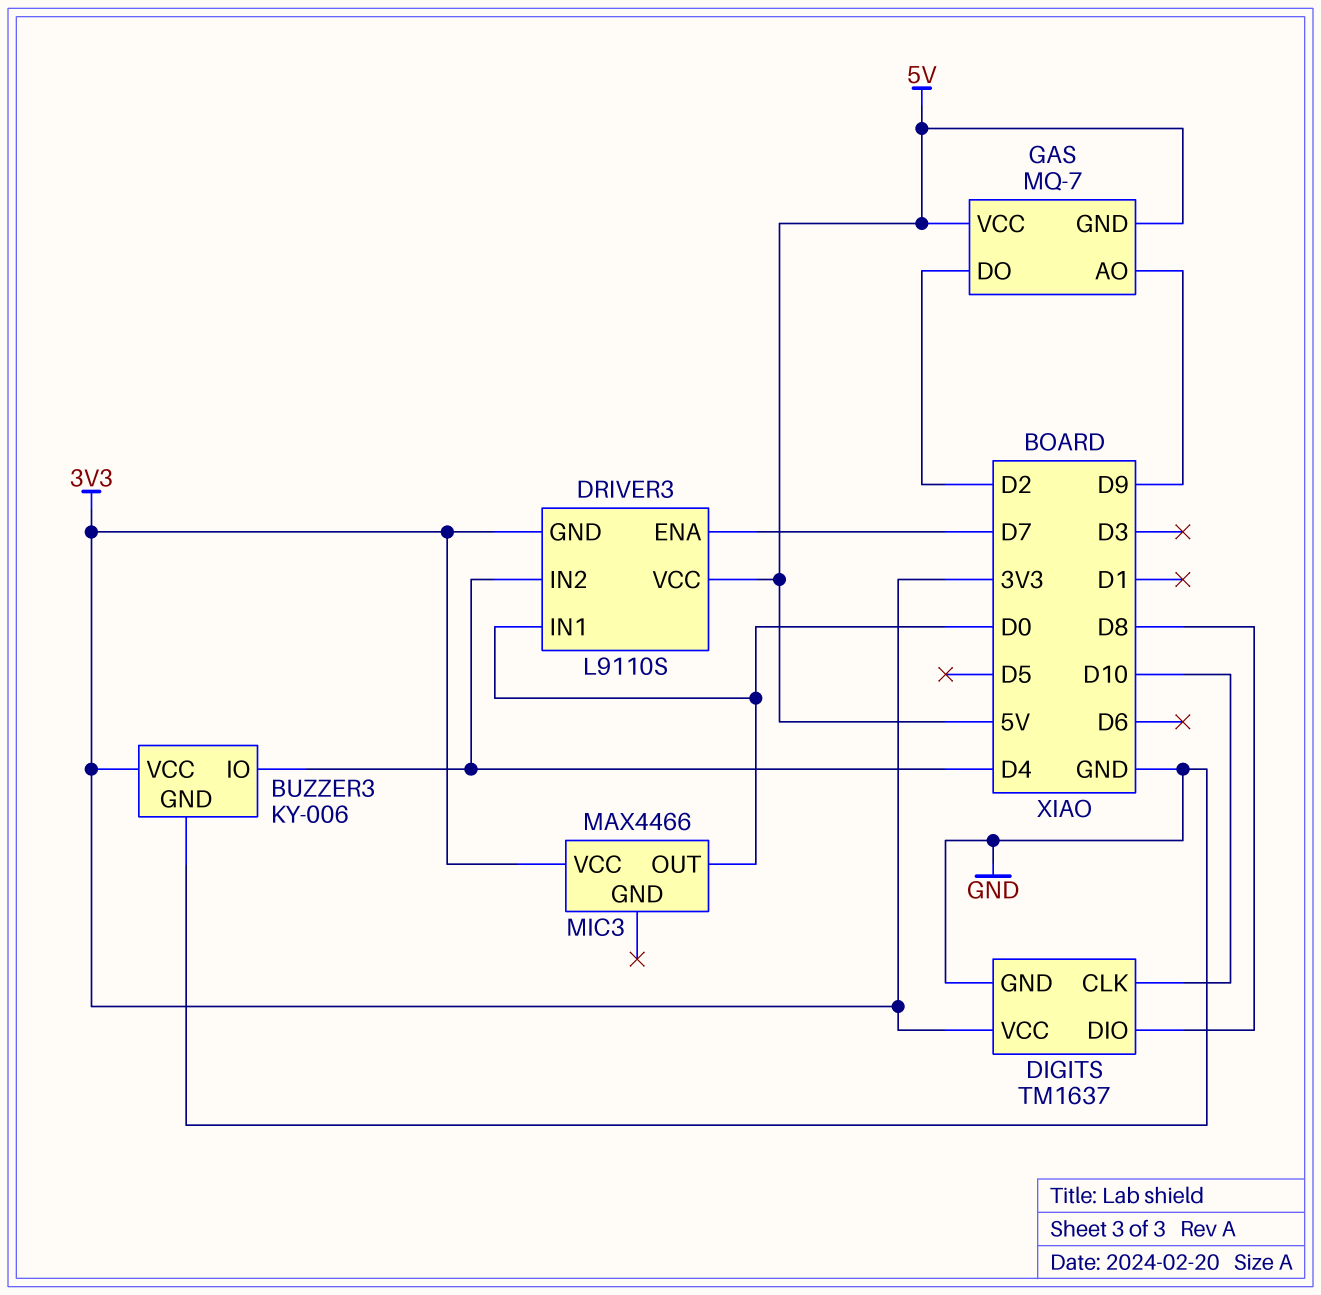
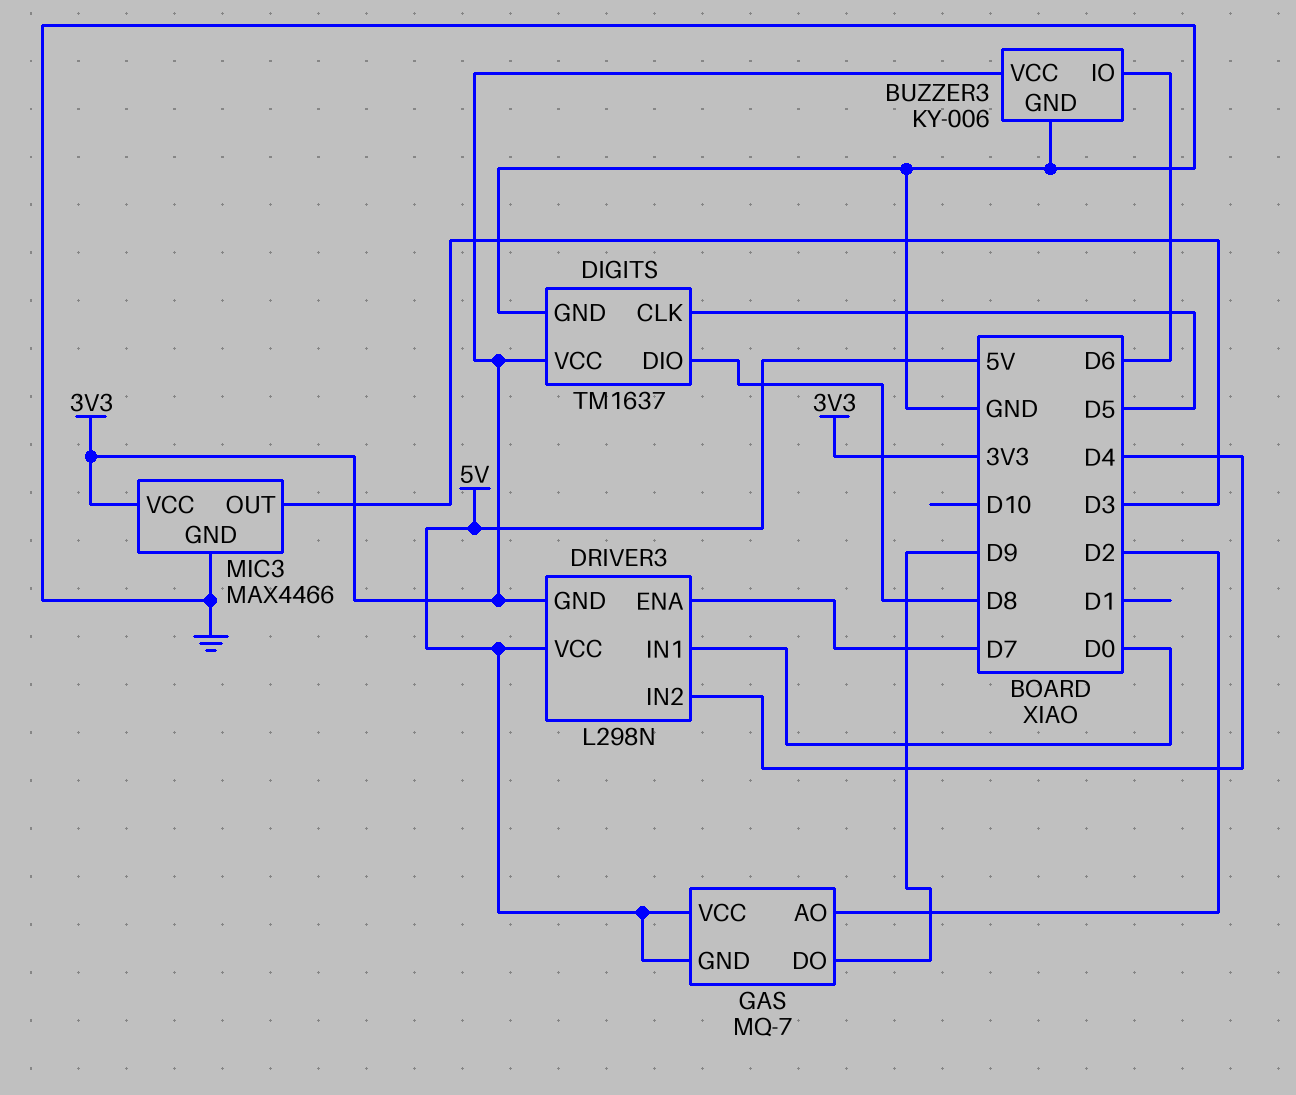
BUZZER3 pin IO: D4 -> D6
DIGITS pin CLK: D10 -> D5
DRIVER3: L9110S -> L298N
GAS pin AO: D9 -> D2
GAS pin DO: D2 -> D9
MIC3 pin GND: none -> GND
MIC3 pin OUT: D0 -> D3

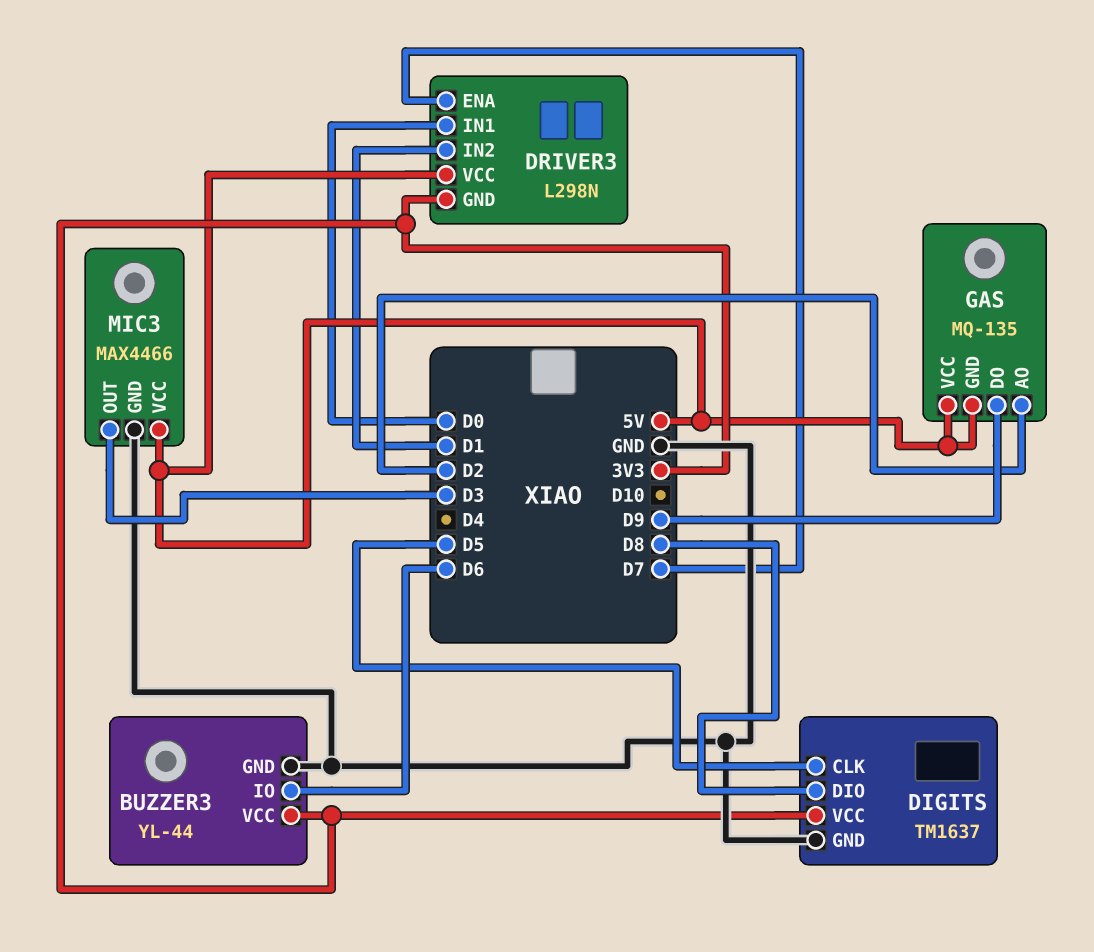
BUZZER3: KY-006 -> YL-44
DRIVER3 pin IN2: D4 -> D1
GAS: MQ-7 -> MQ-135
MIC3 pin VCC: 3V3 -> 5V

